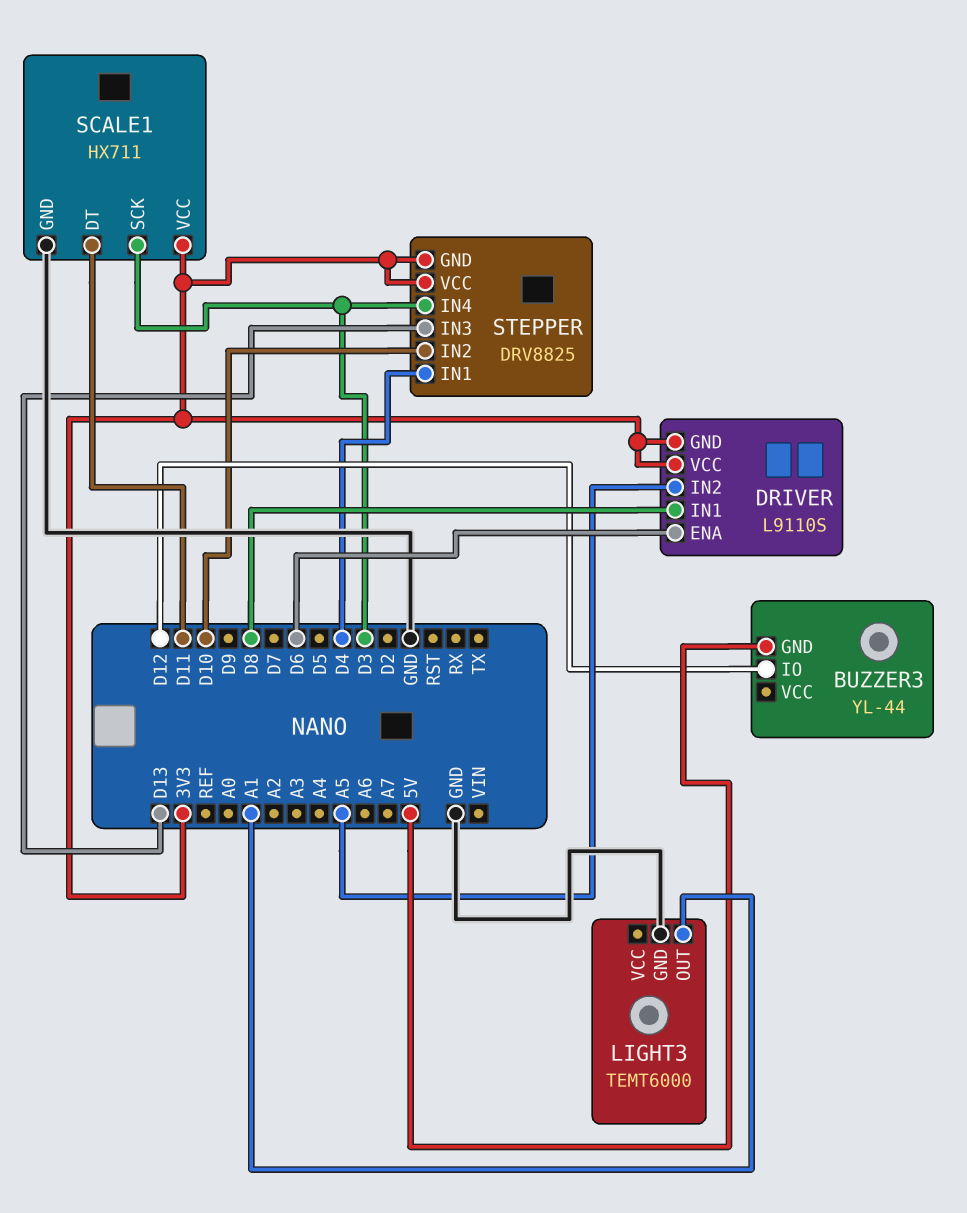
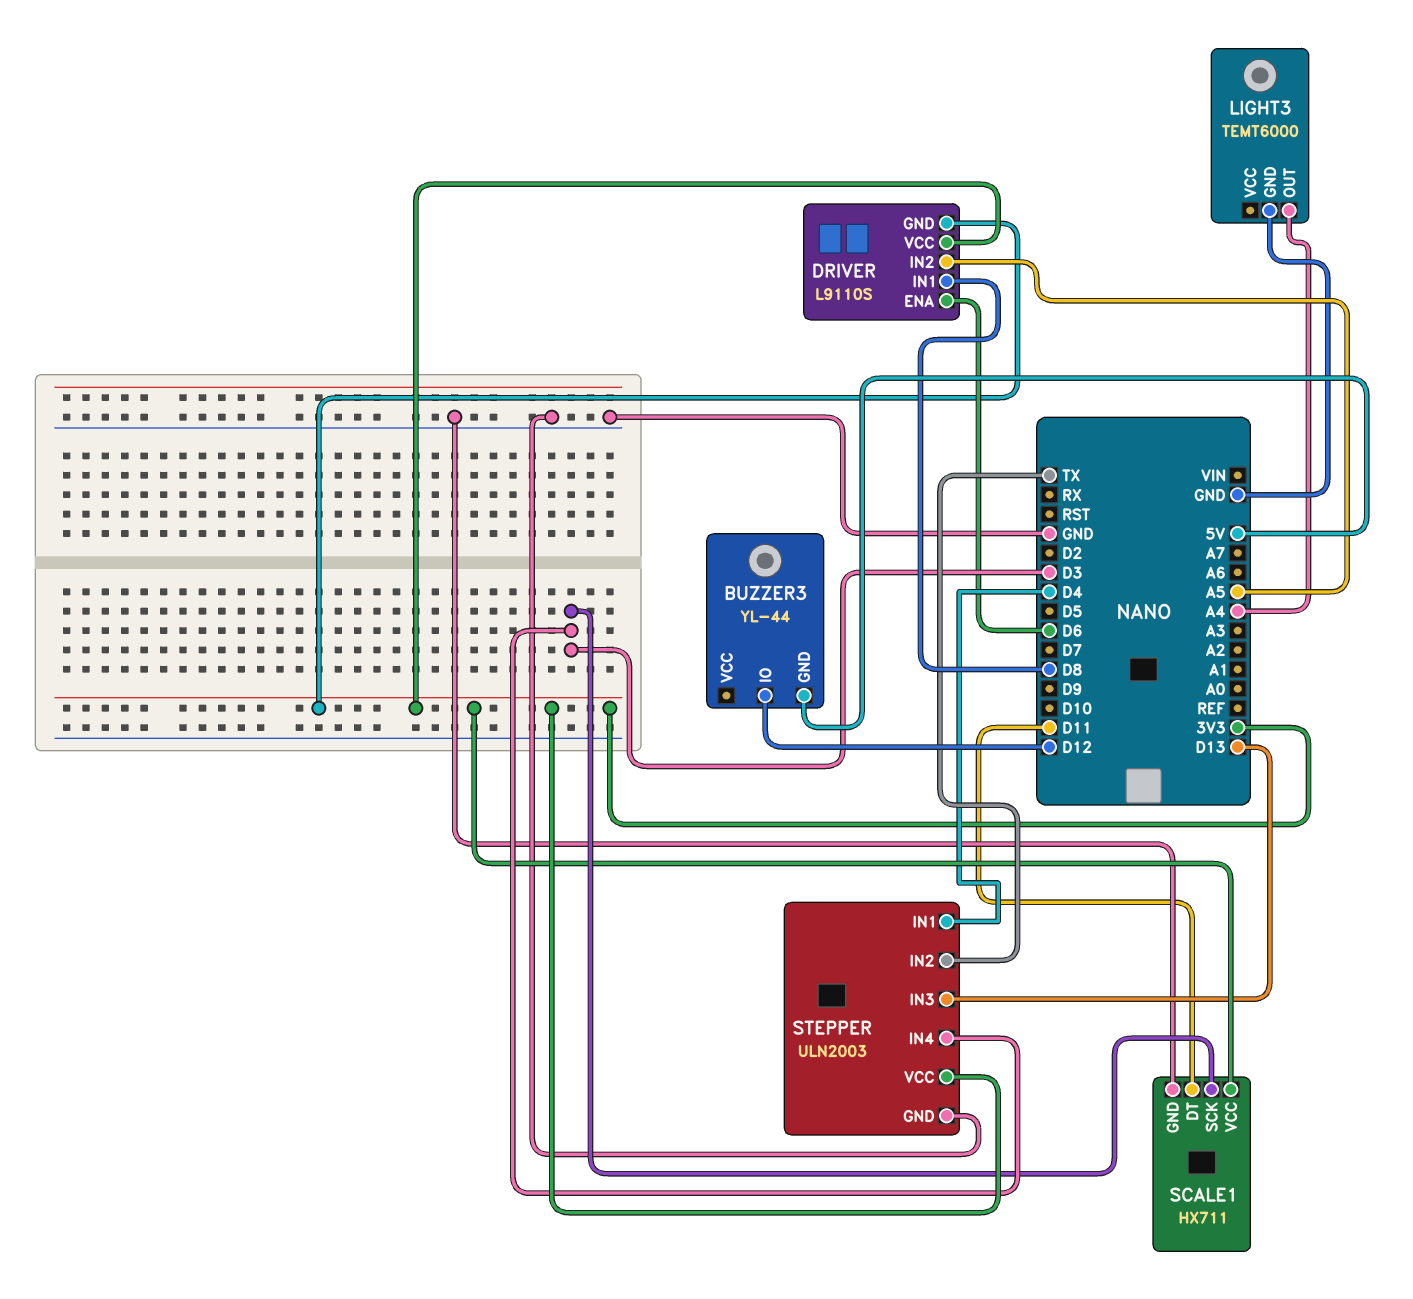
LIGHT3 pin OUT: A1 -> A4
STEPPER: DRV8825 -> ULN2003
STEPPER pin GND: 3V3 -> GND
STEPPER pin IN2: D10 -> TX

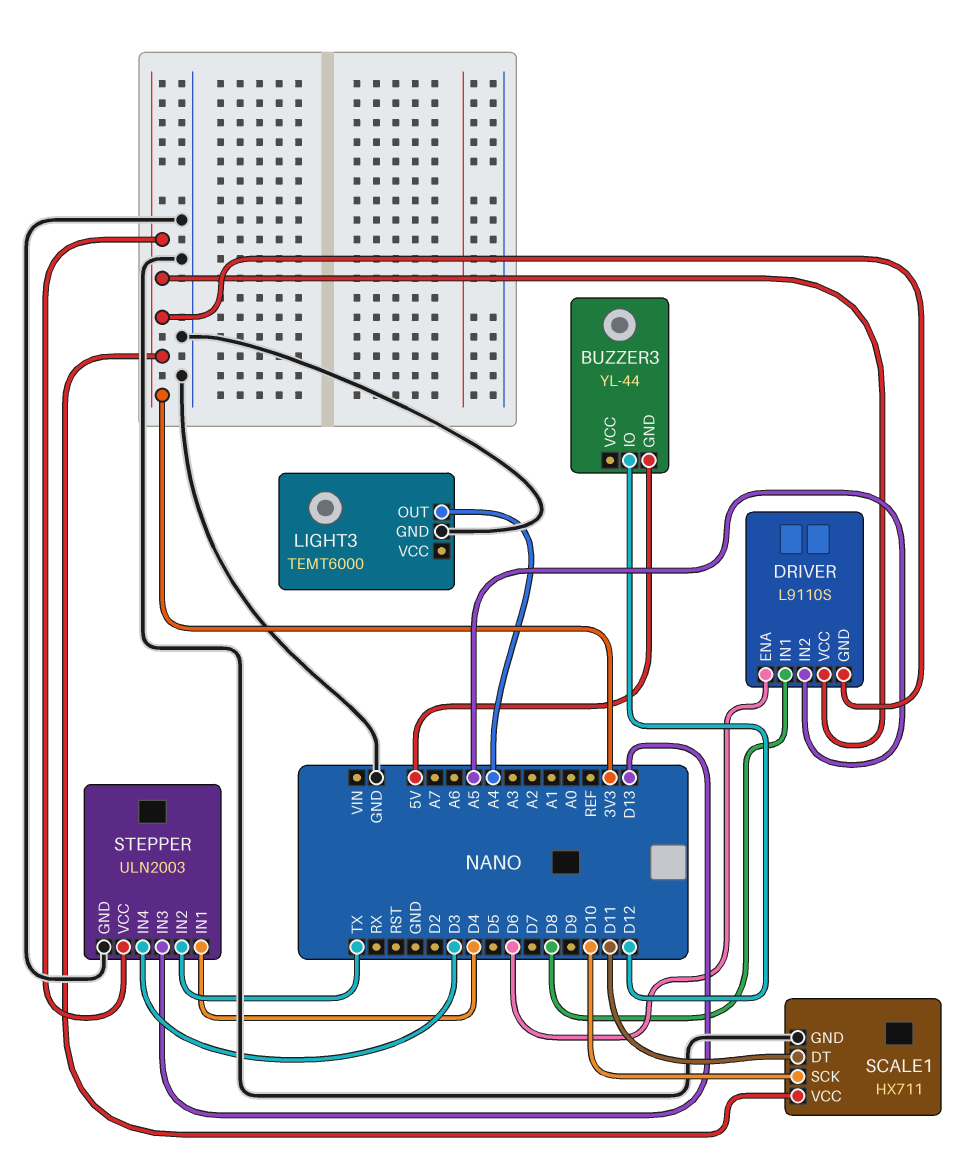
SCALE1 pin SCK: D3 -> D10

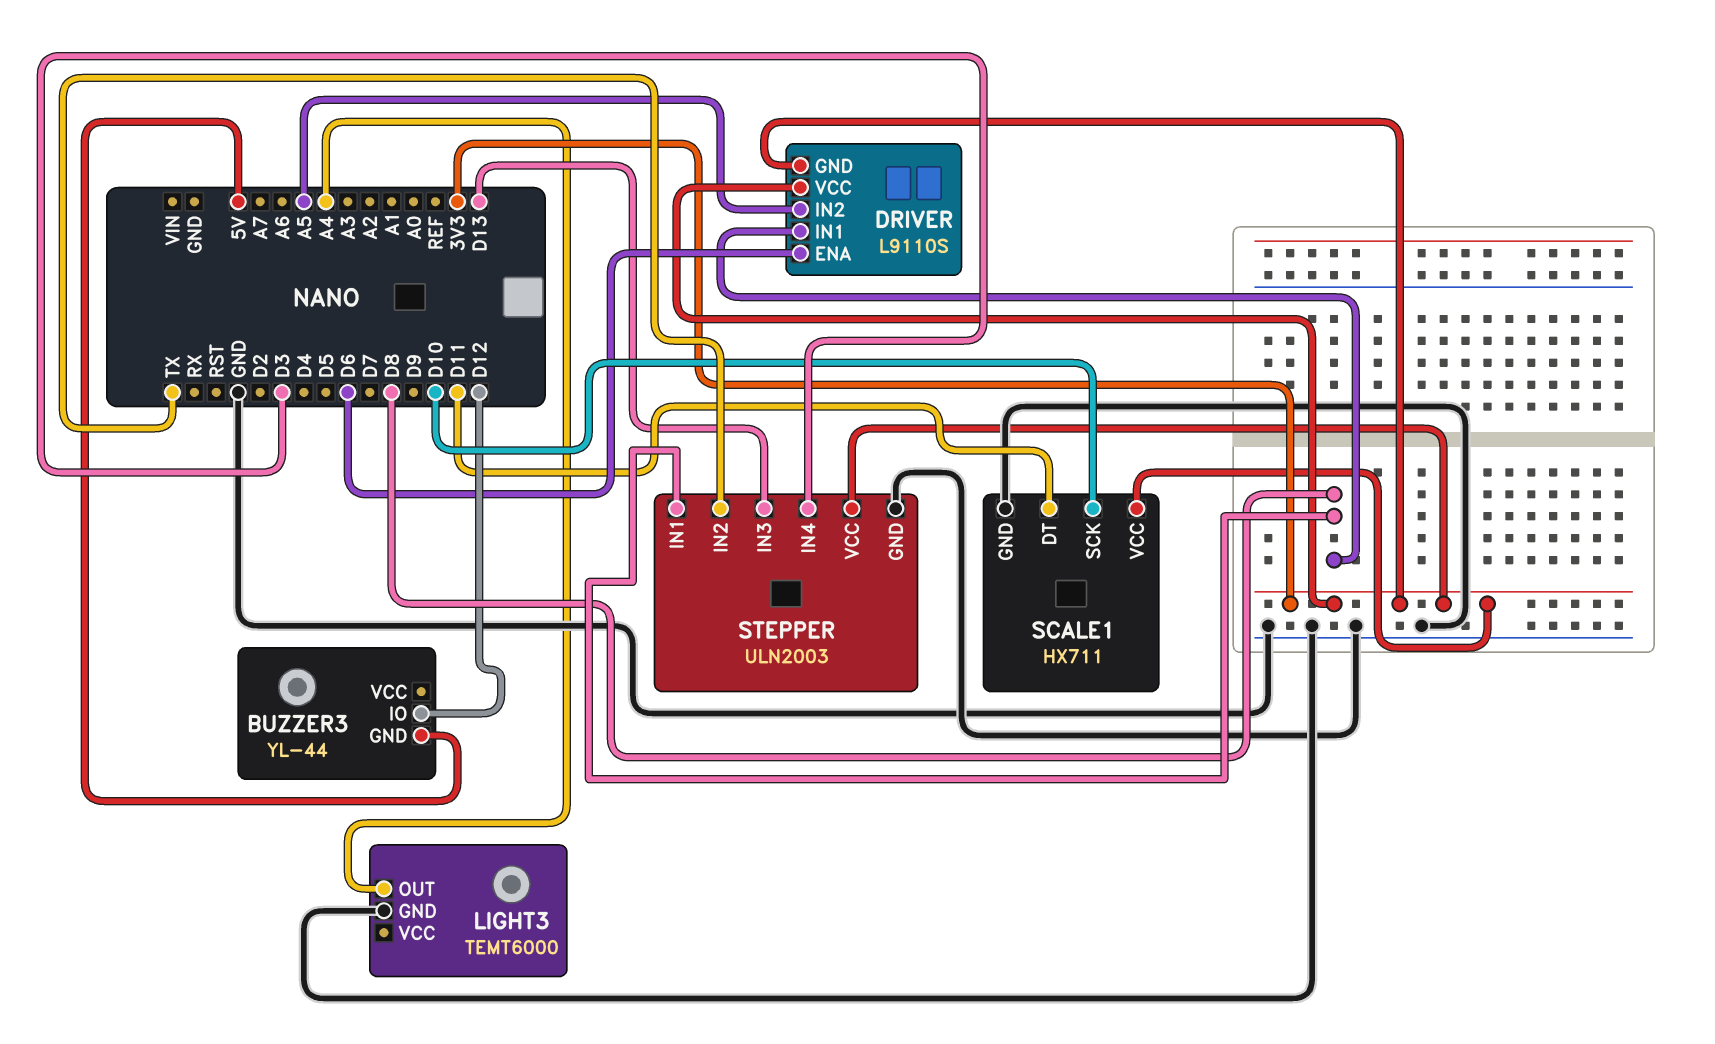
STEPPER pin IN1: D4 -> D8

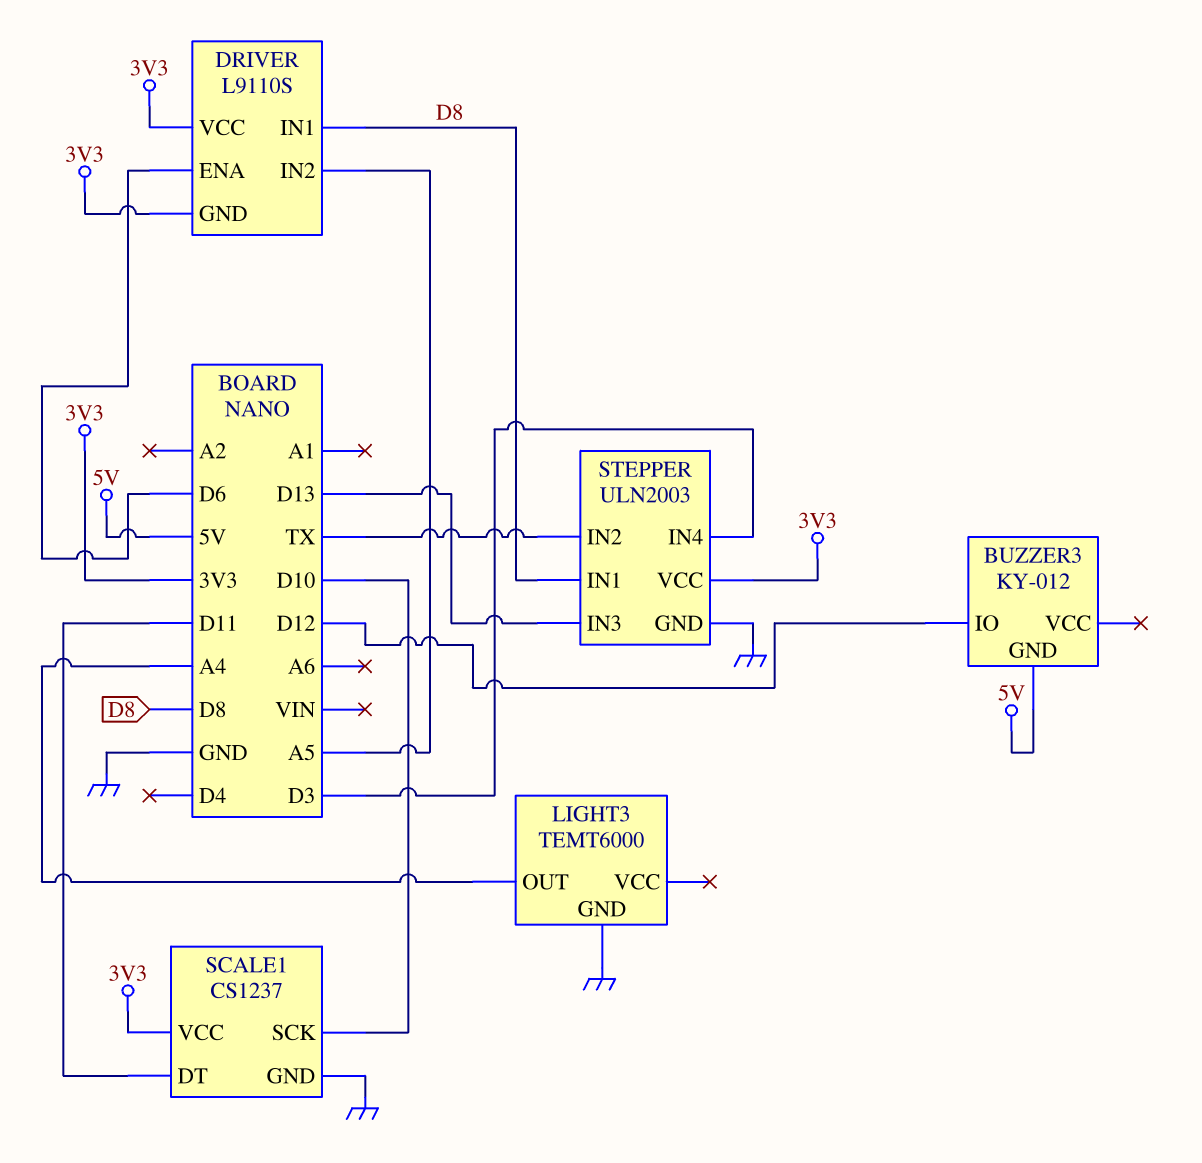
BUZZER3: YL-44 -> KY-012
SCALE1: HX711 -> CS1237

